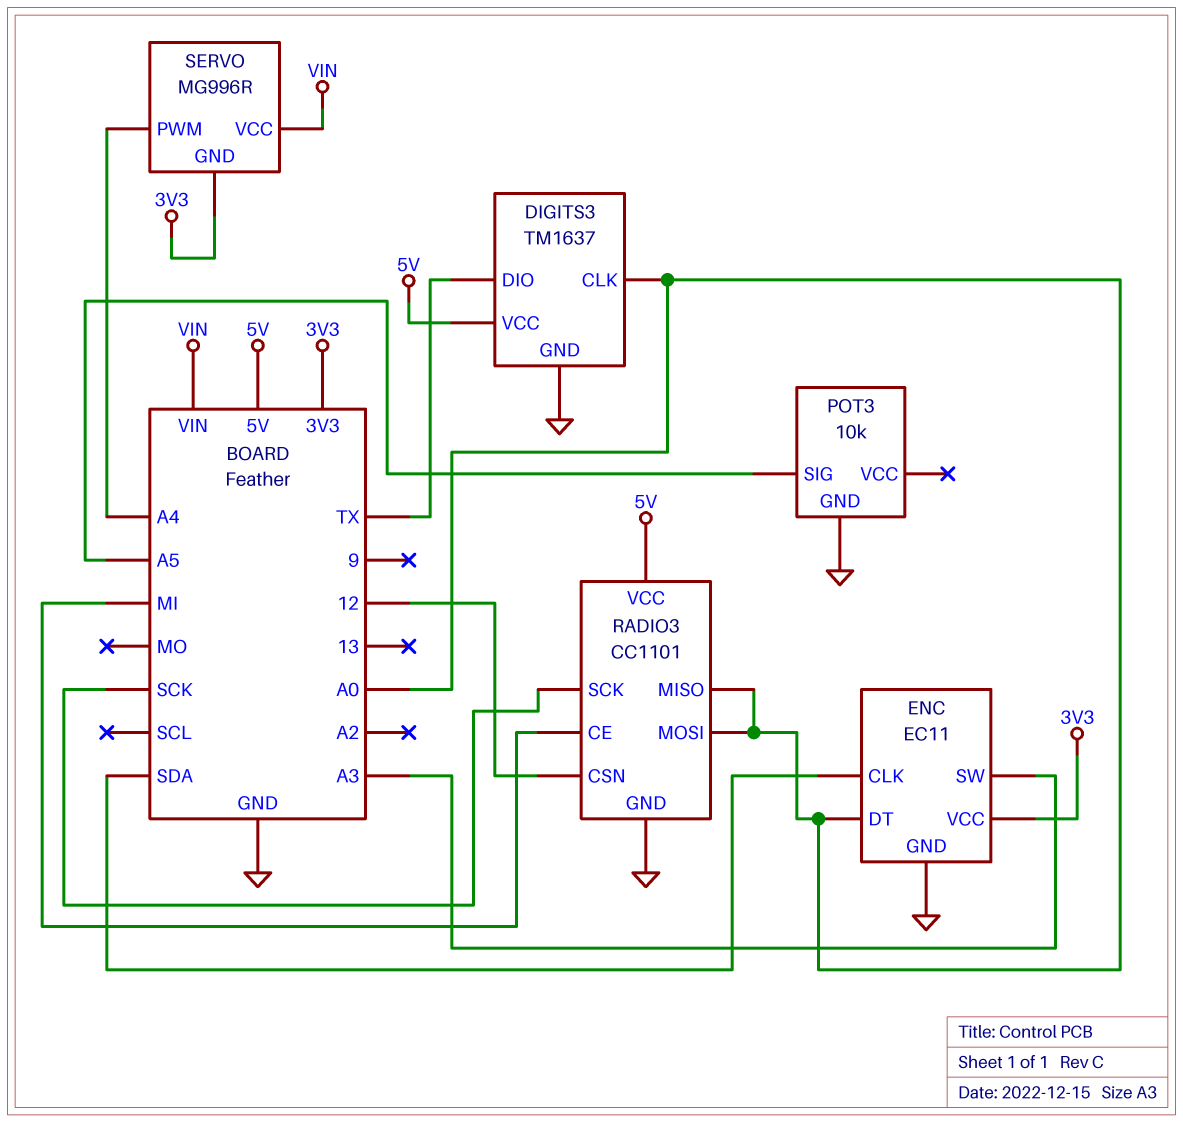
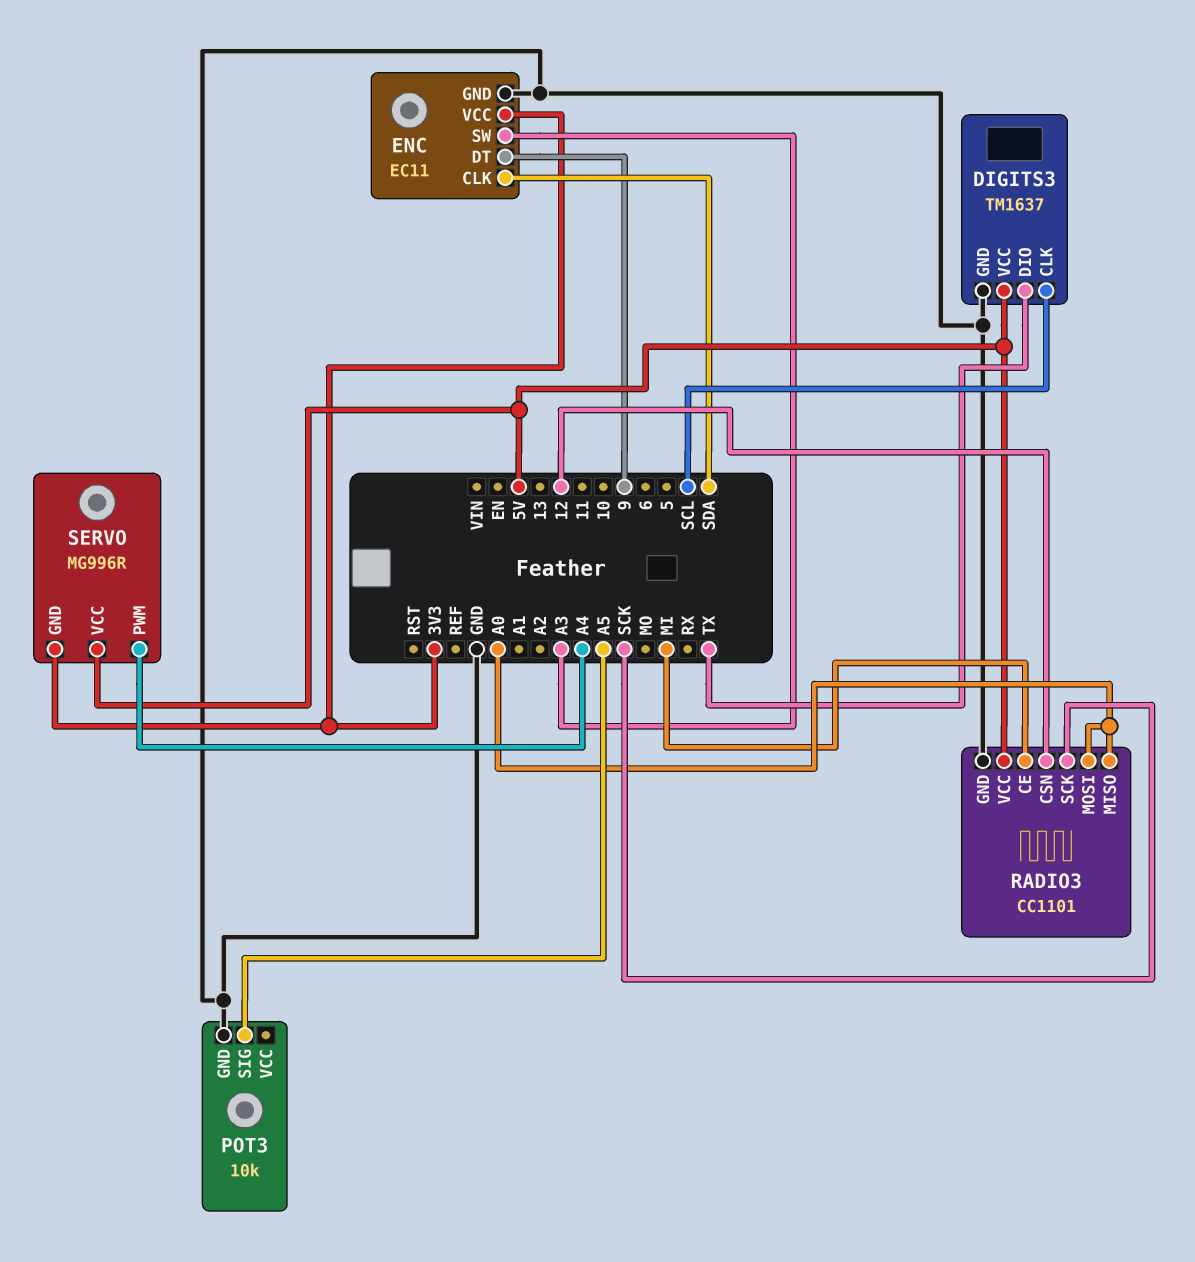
DIGITS3 pin CLK: A0 -> SCL
ENC pin DT: A0 -> 9
SERVO pin VCC: VIN -> 5V

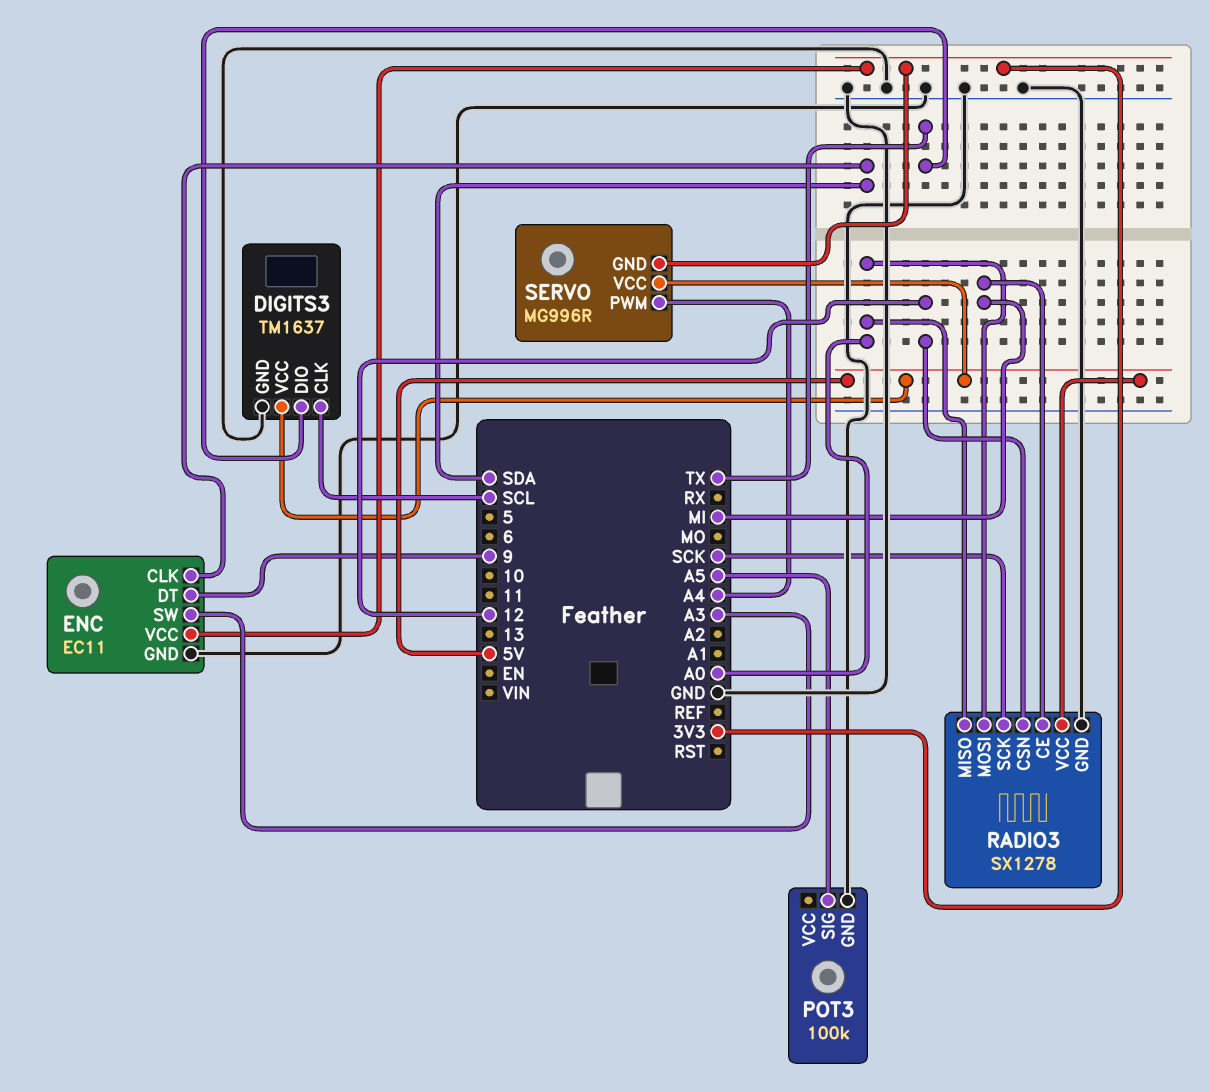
POT3: 10k -> 100k
RADIO3: CC1101 -> SX1278

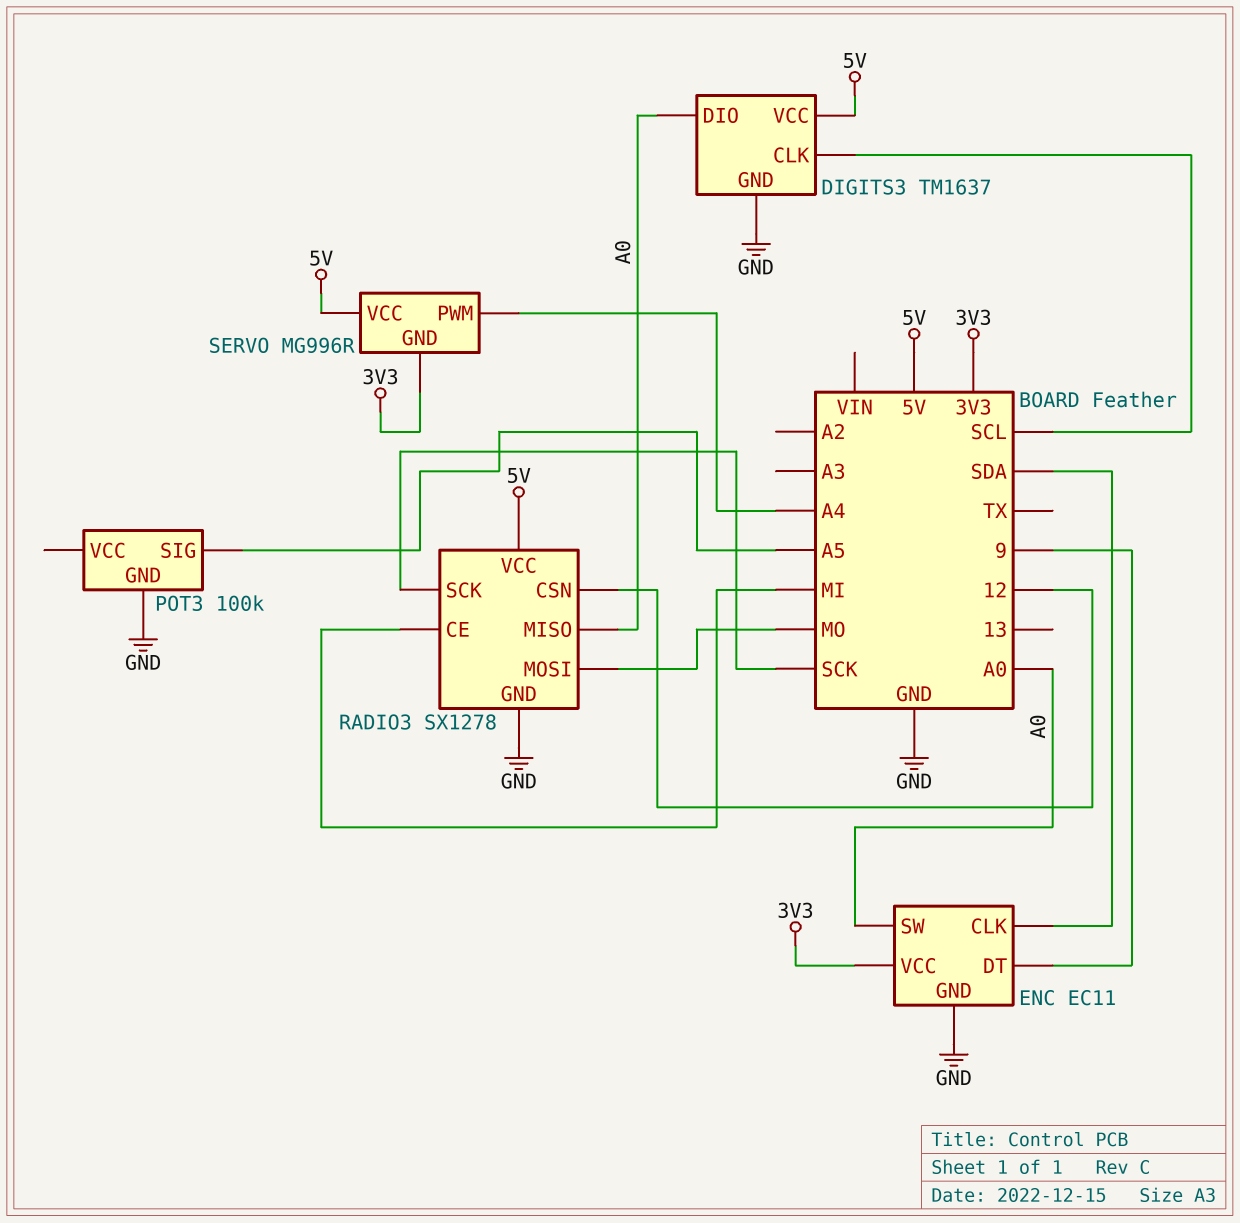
DIGITS3 pin DIO: TX -> A0
ENC pin SW: A3 -> A0
RADIO3 pin MOSI: A0 -> MO

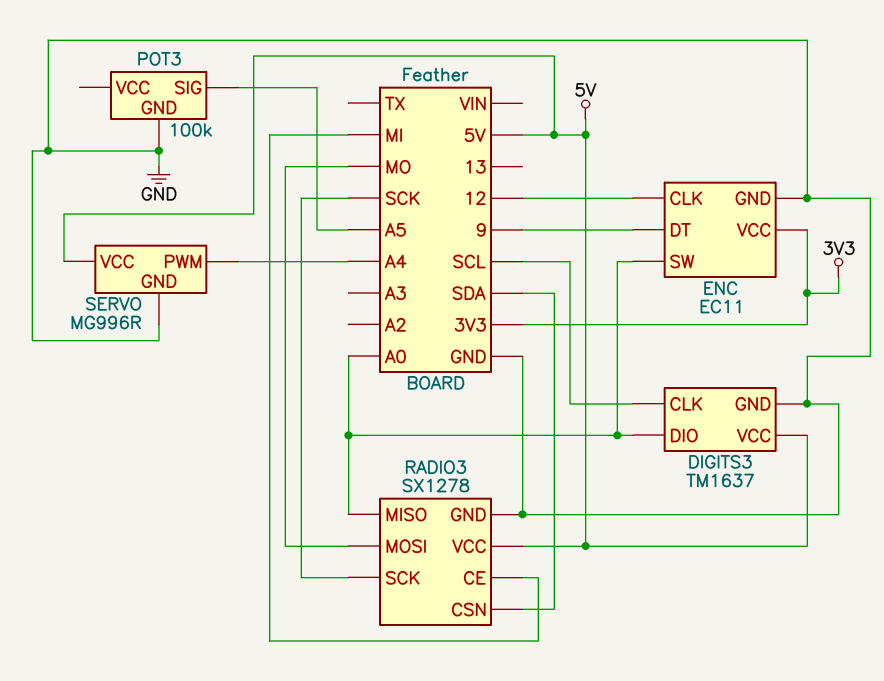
ENC pin CLK: SDA -> 12
RADIO3 pin CSN: 12 -> SDA
SERVO pin GND: 3V3 -> GND

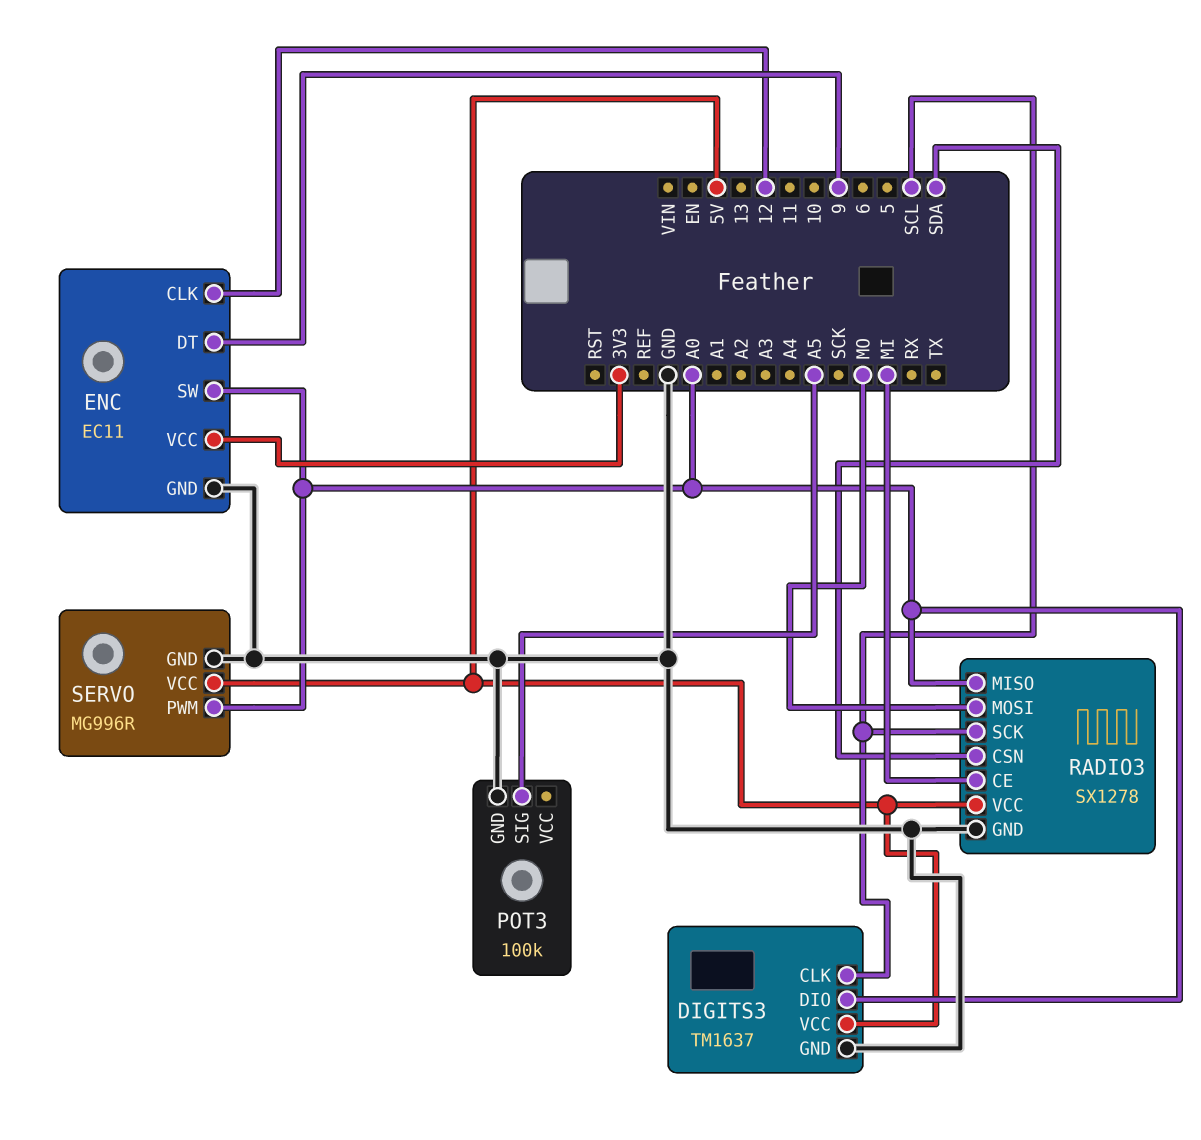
RADIO3 pin SCK: SCK -> SCL
SERVO pin PWM: A4 -> A0

